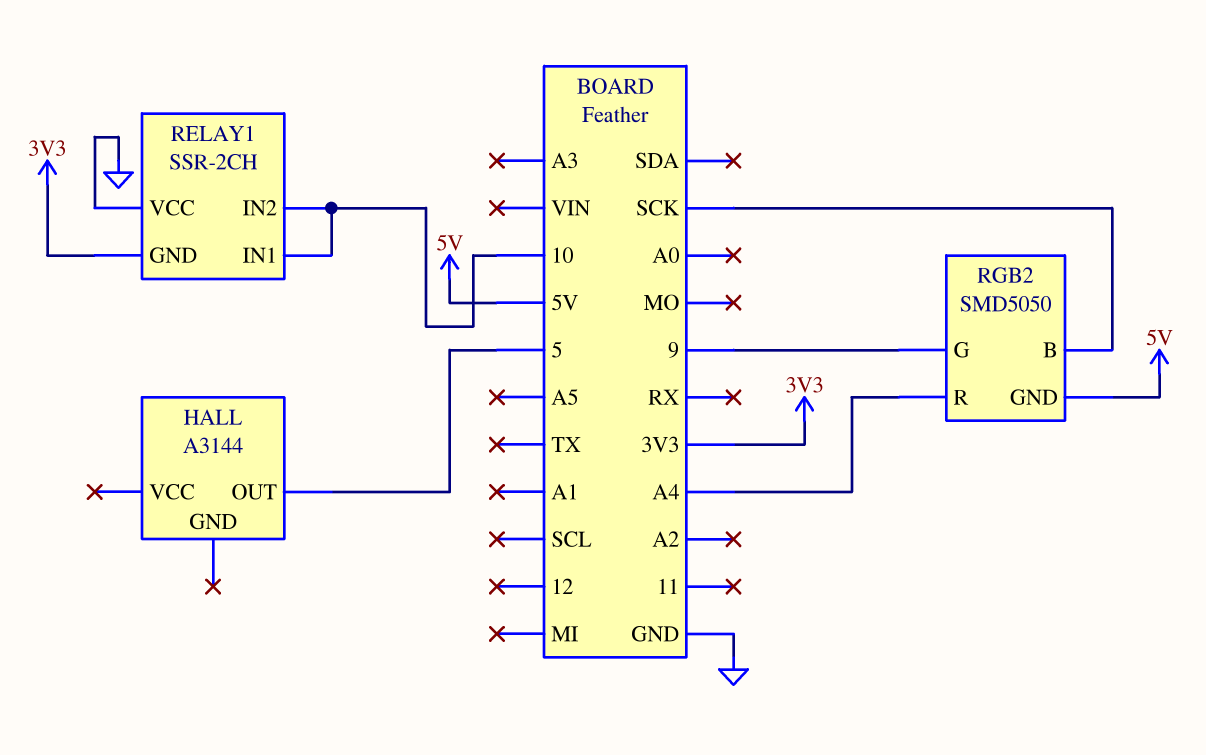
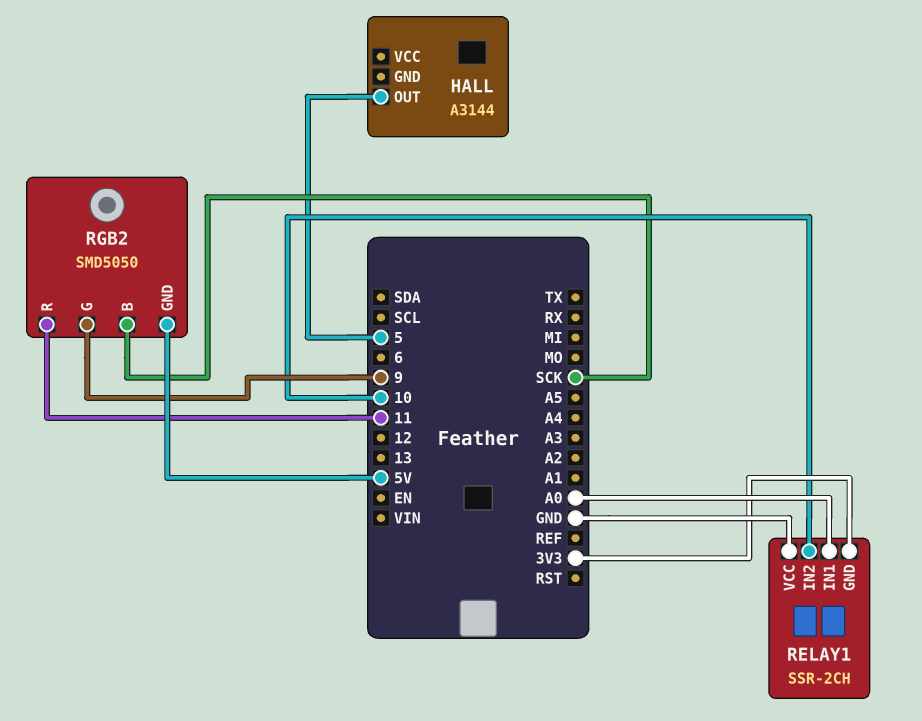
RELAY1 pin IN1: 10 -> A0
RGB2 pin R: A4 -> 11

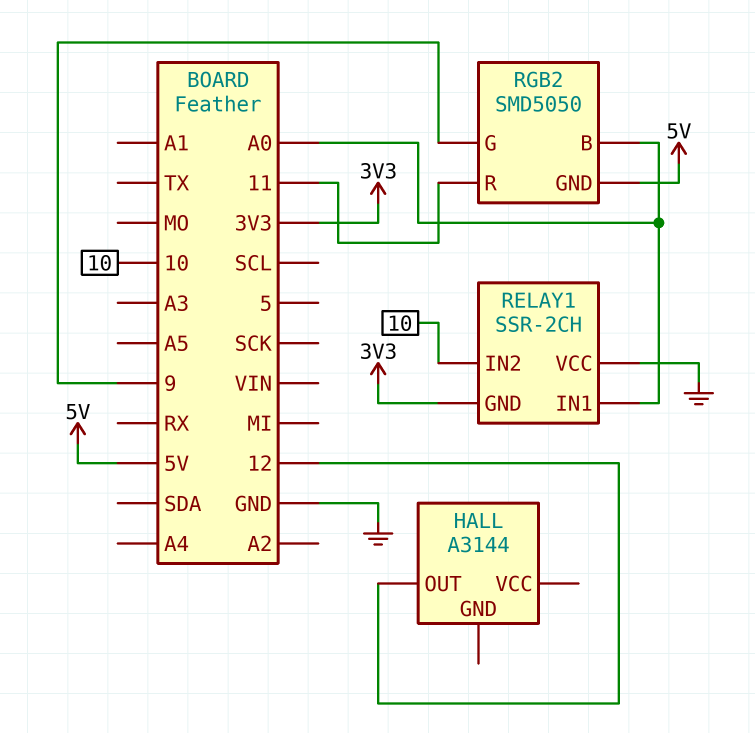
HALL pin OUT: 5 -> 12
RGB2 pin B: SCK -> A0

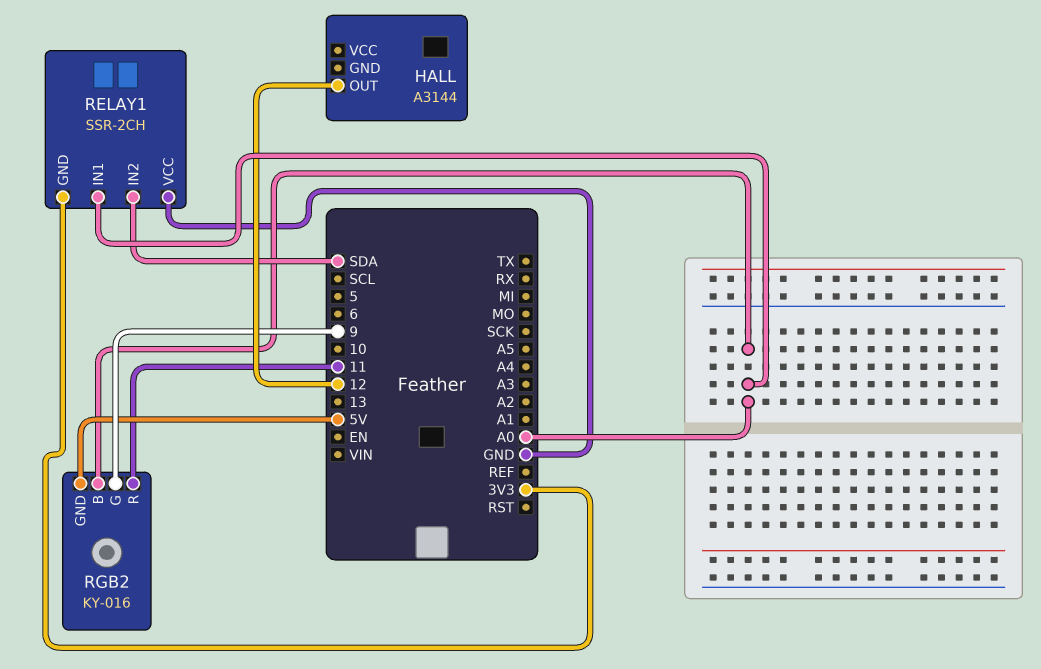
RELAY1 pin IN2: 10 -> SDA
RGB2: SMD5050 -> KY-016

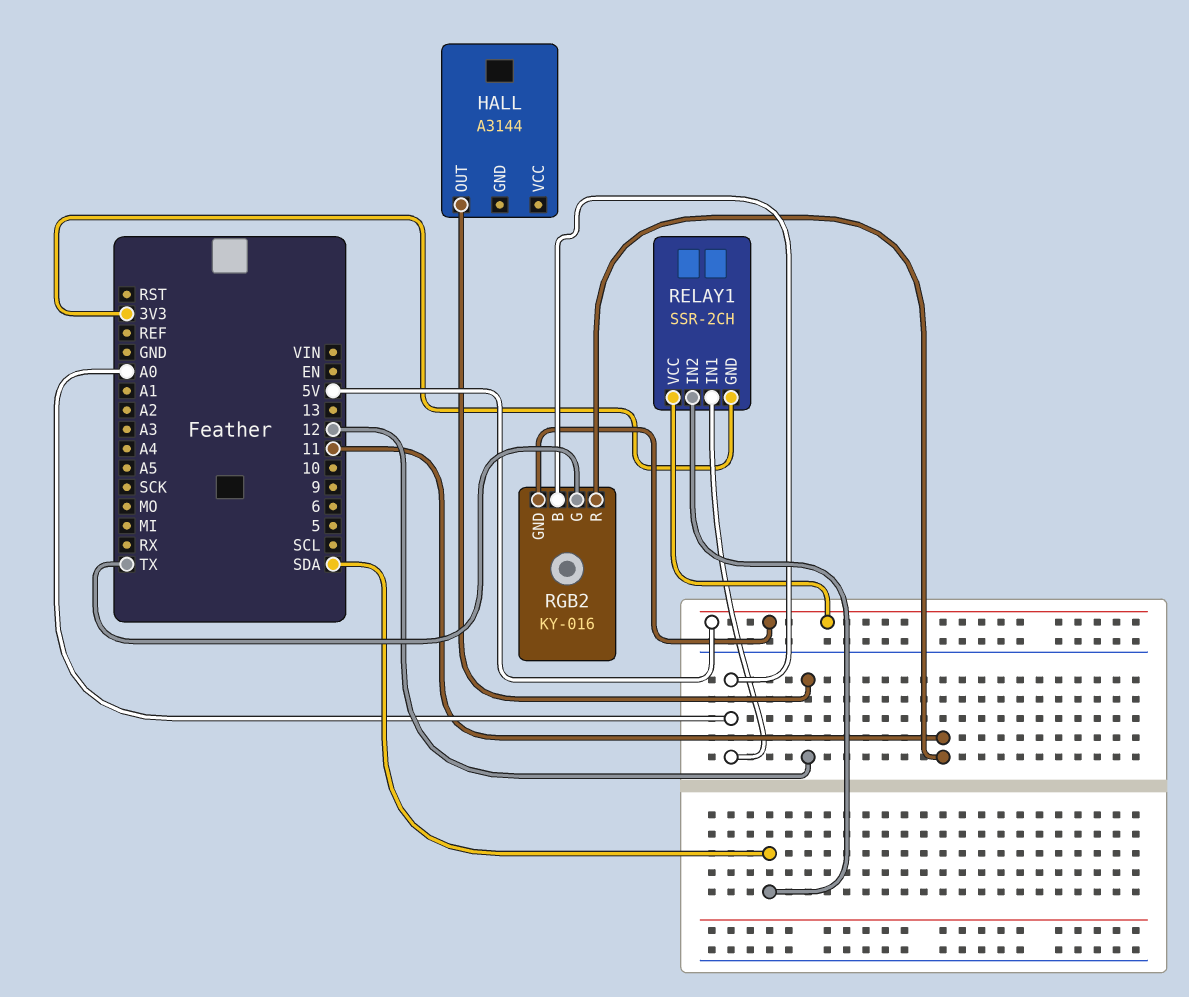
RELAY1 pin VCC: GND -> 5V
RGB2 pin G: 9 -> TX

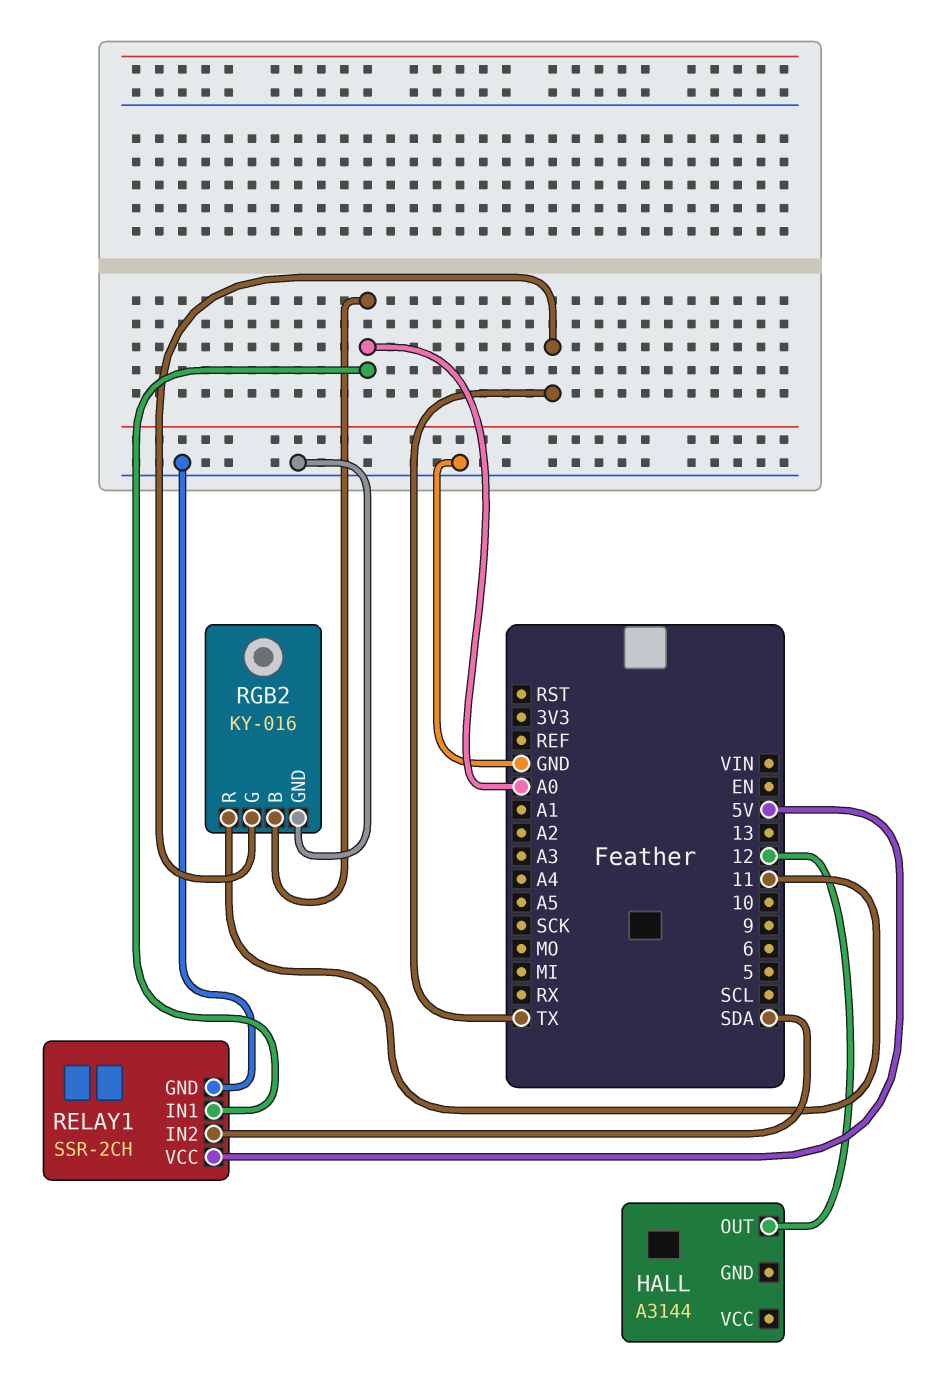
RELAY1 pin GND: 3V3 -> GND
RGB2 pin GND: 5V -> GND

